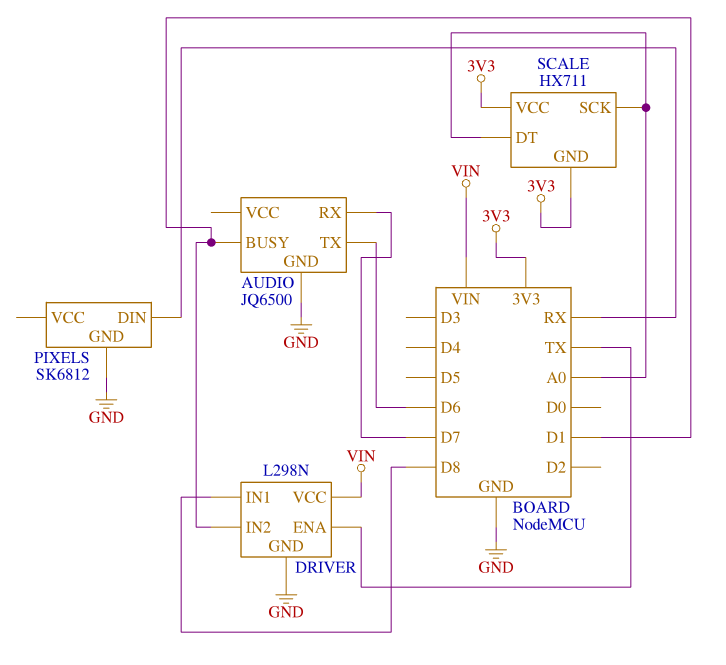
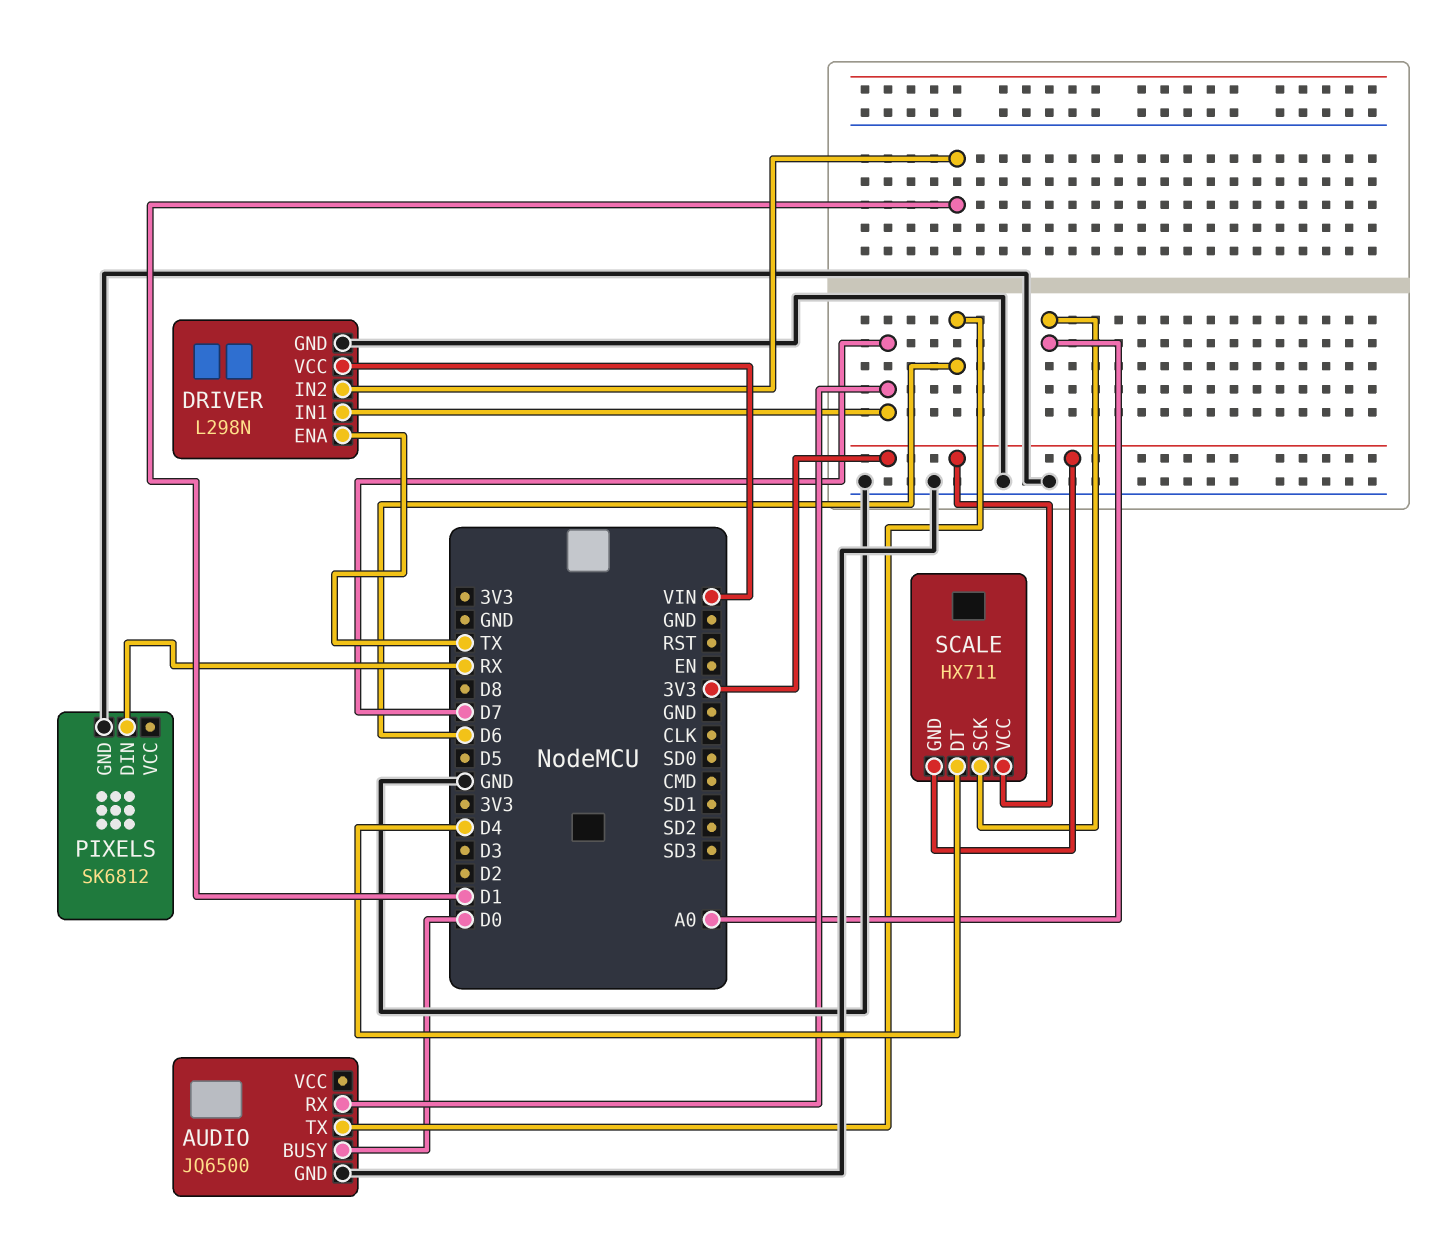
AUDIO pin BUSY: D1 -> D0
DRIVER pin IN1: D8 -> D7
SCALE pin DT: A0 -> D4

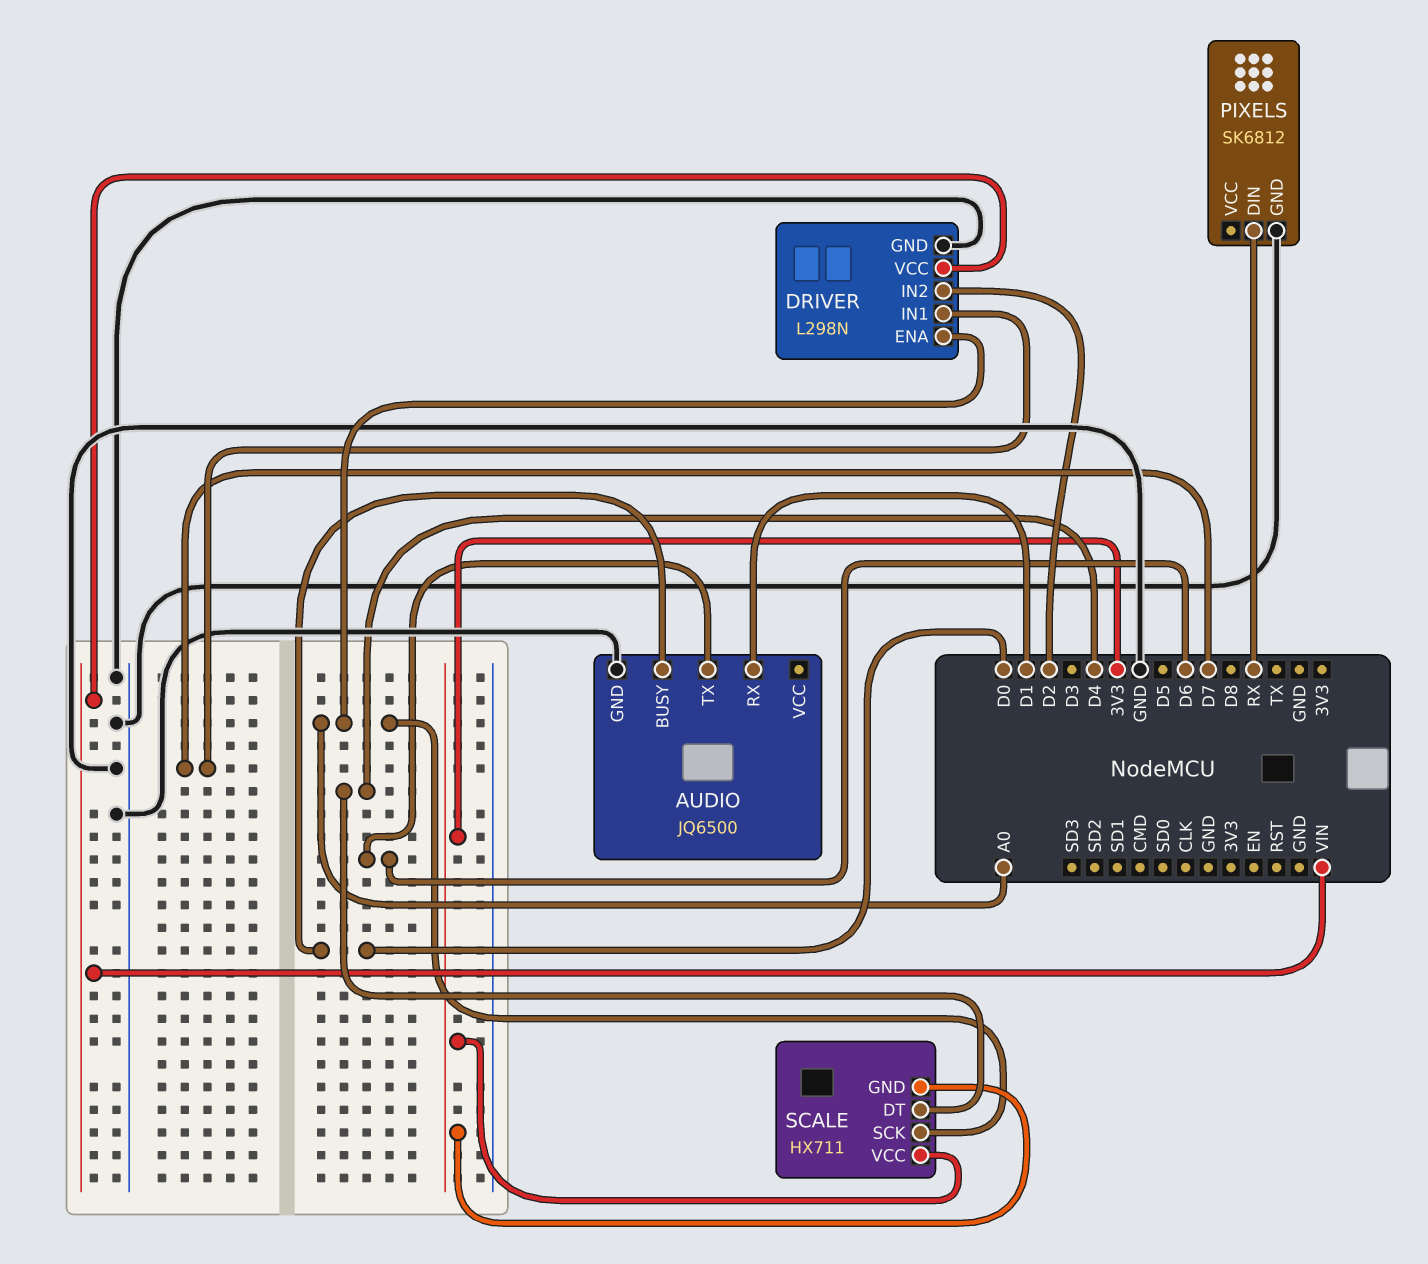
AUDIO pin RX: D7 -> D1
DRIVER pin ENA: TX -> A0
DRIVER pin IN2: D1 -> D2

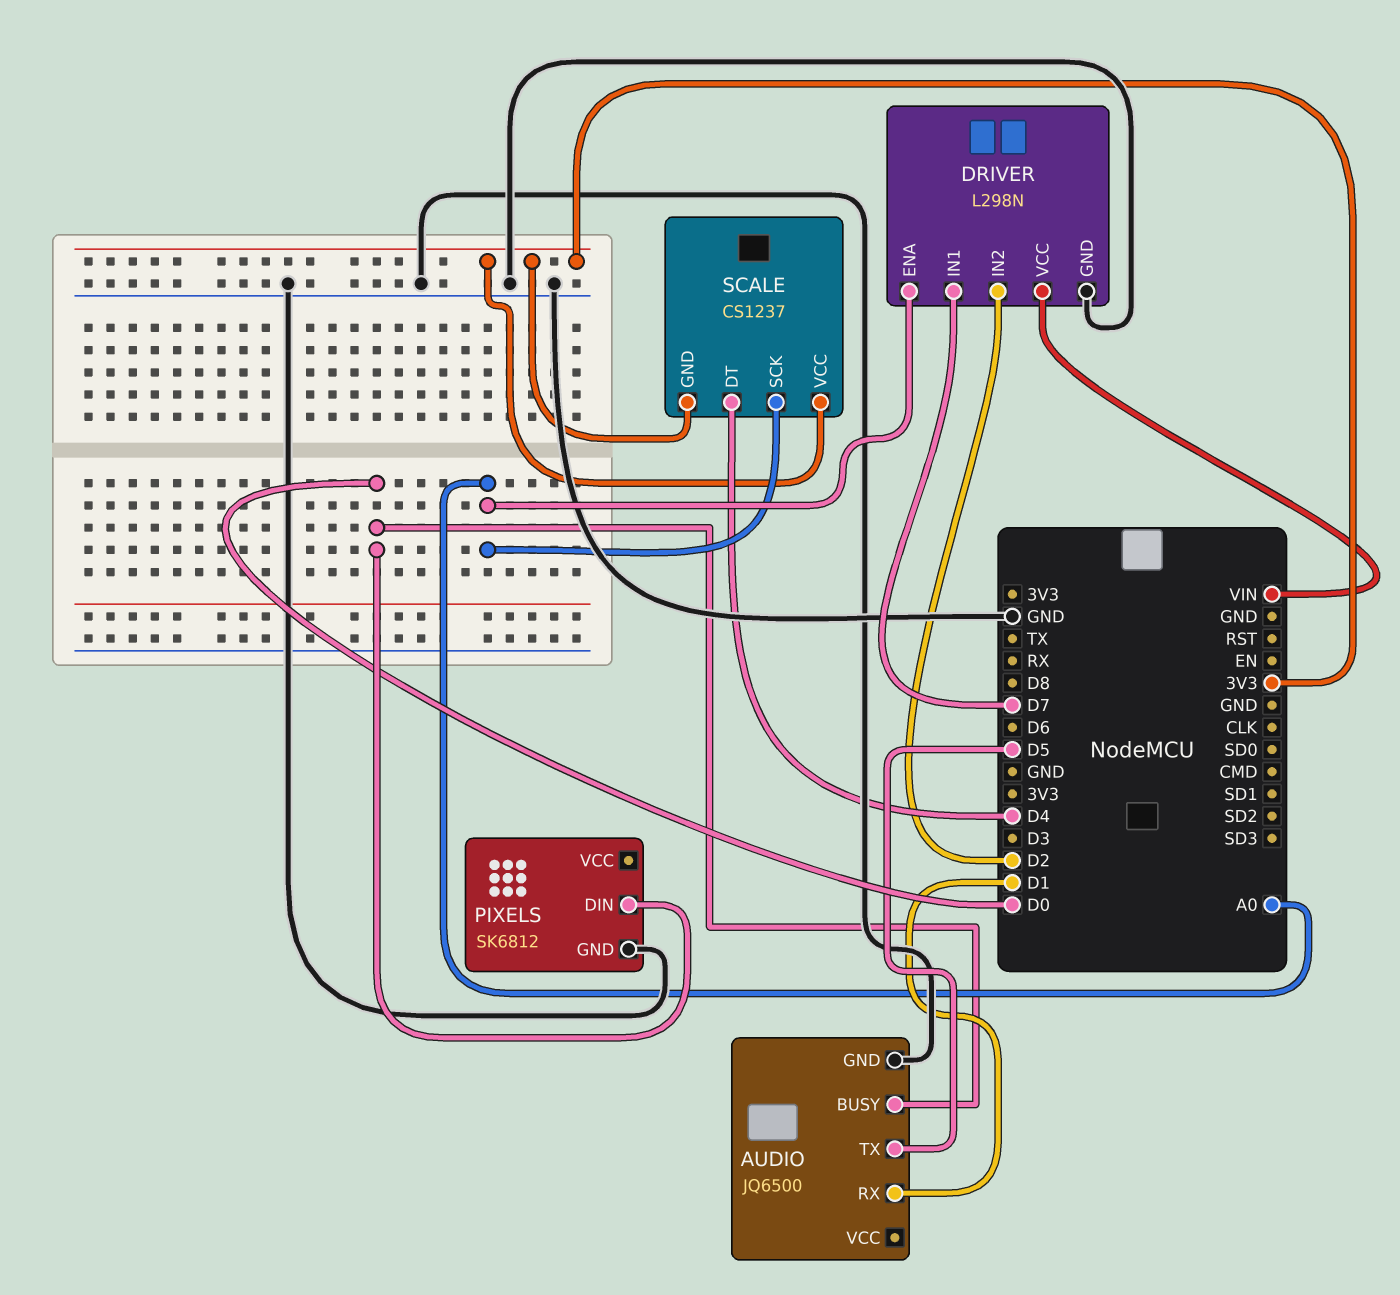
AUDIO pin TX: D6 -> D5
PIXELS pin DIN: RX -> D0
SCALE: HX711 -> CS1237

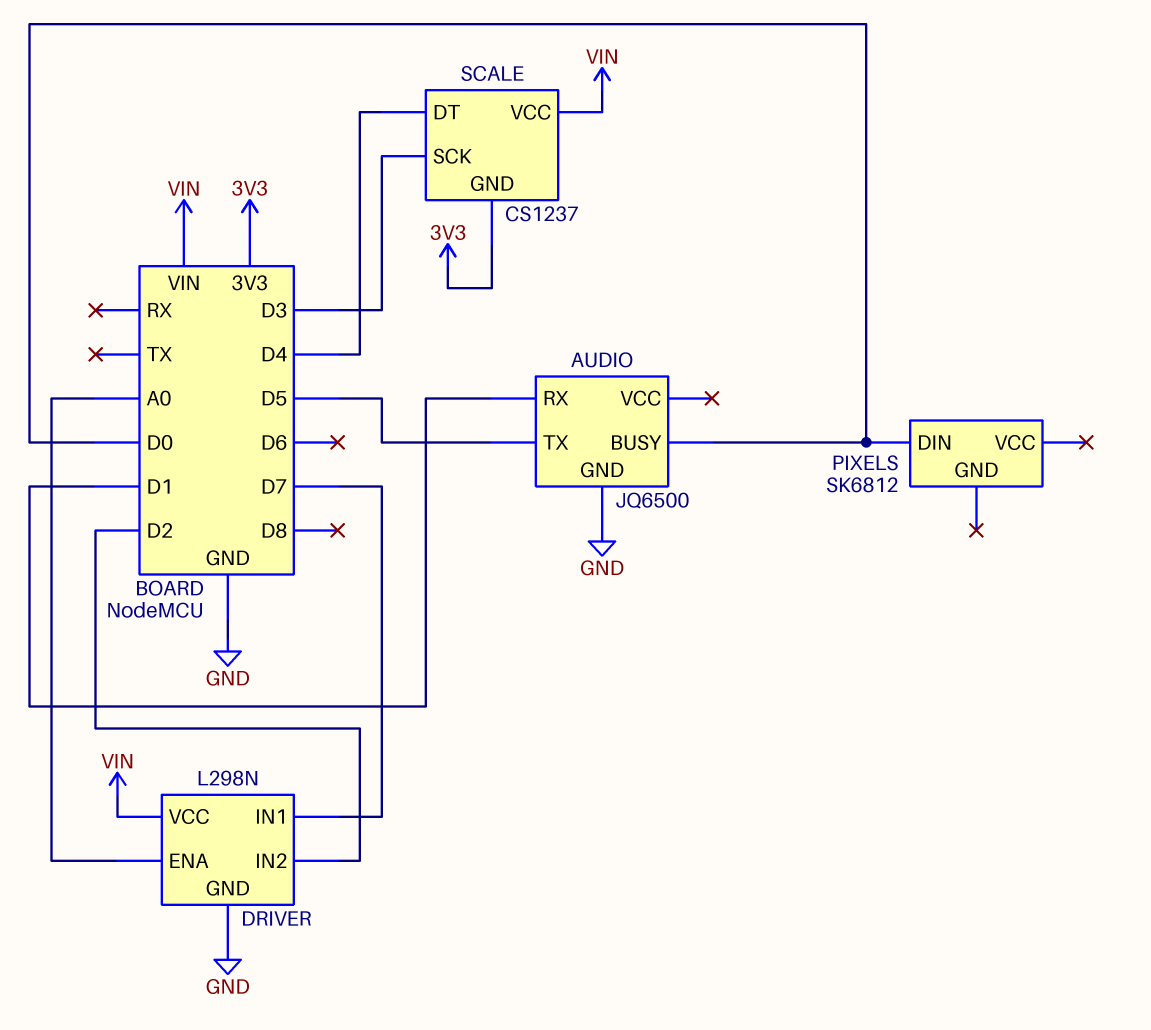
PIXELS pin GND: GND -> none
SCALE pin SCK: A0 -> D3
SCALE pin VCC: 3V3 -> VIN

